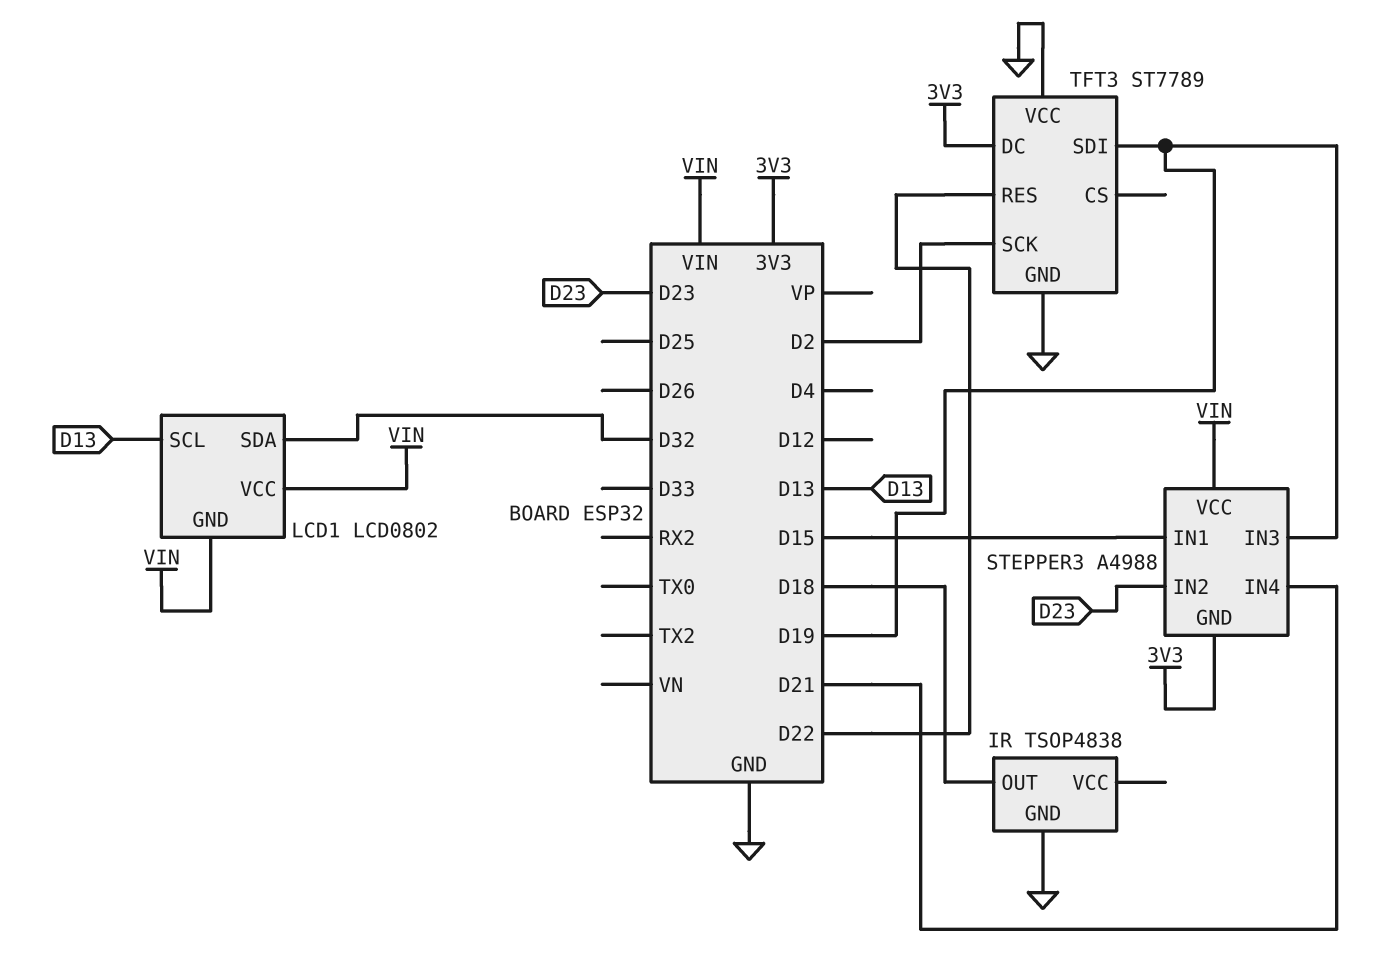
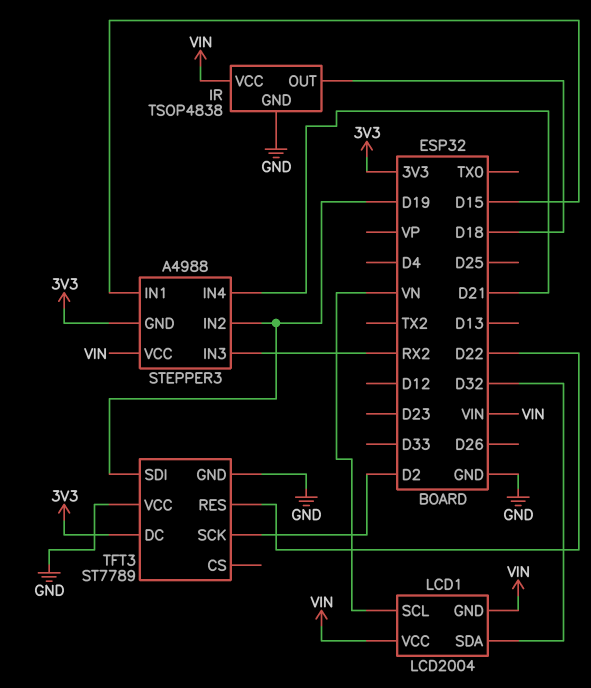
IR pin VCC: none -> VIN
LCD1: LCD0802 -> LCD2004
LCD1 pin SCL: D13 -> VN
STEPPER3 pin IN2: D23 -> D19
STEPPER3 pin IN3: D19 -> RX2

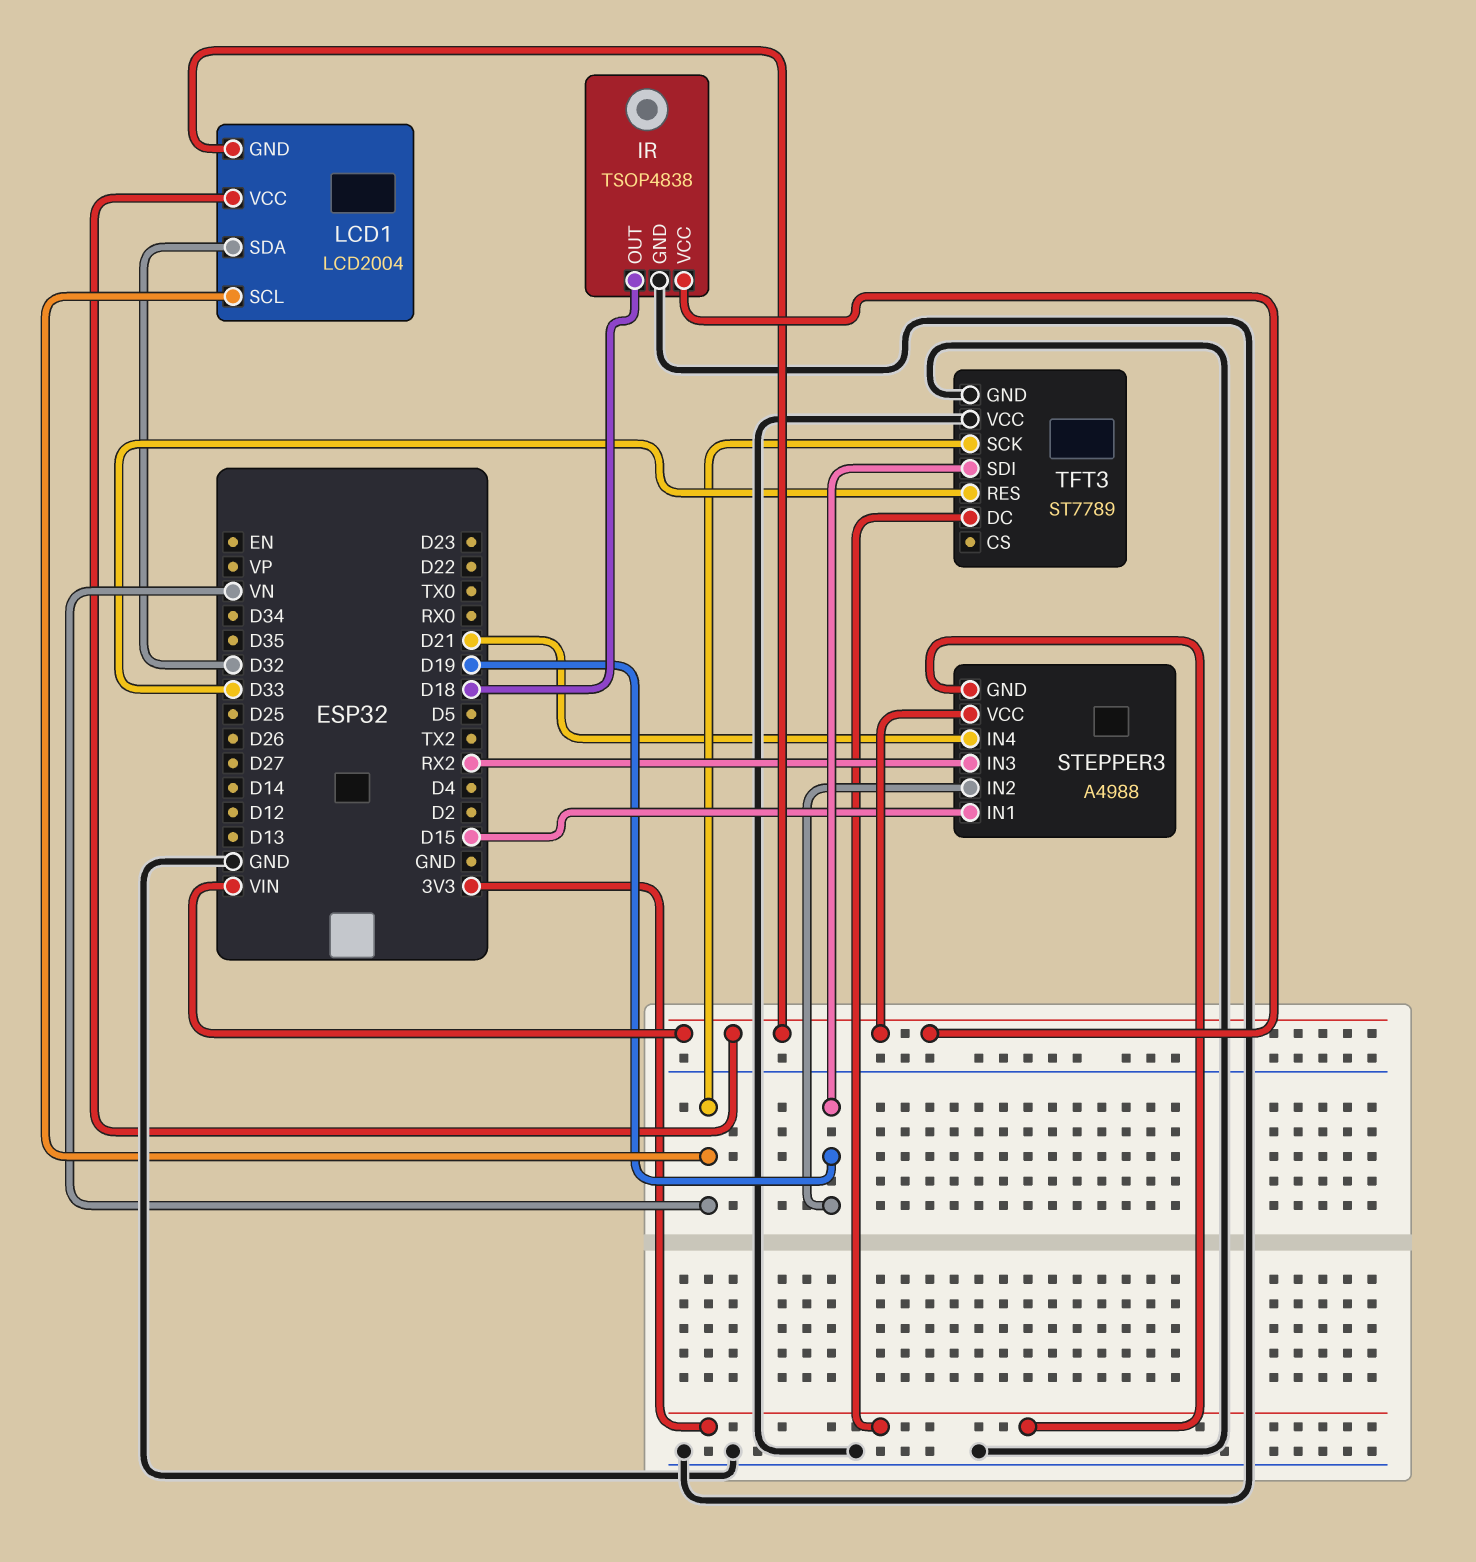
TFT3 pin RES: D22 -> D33
TFT3 pin SCK: D2 -> VN

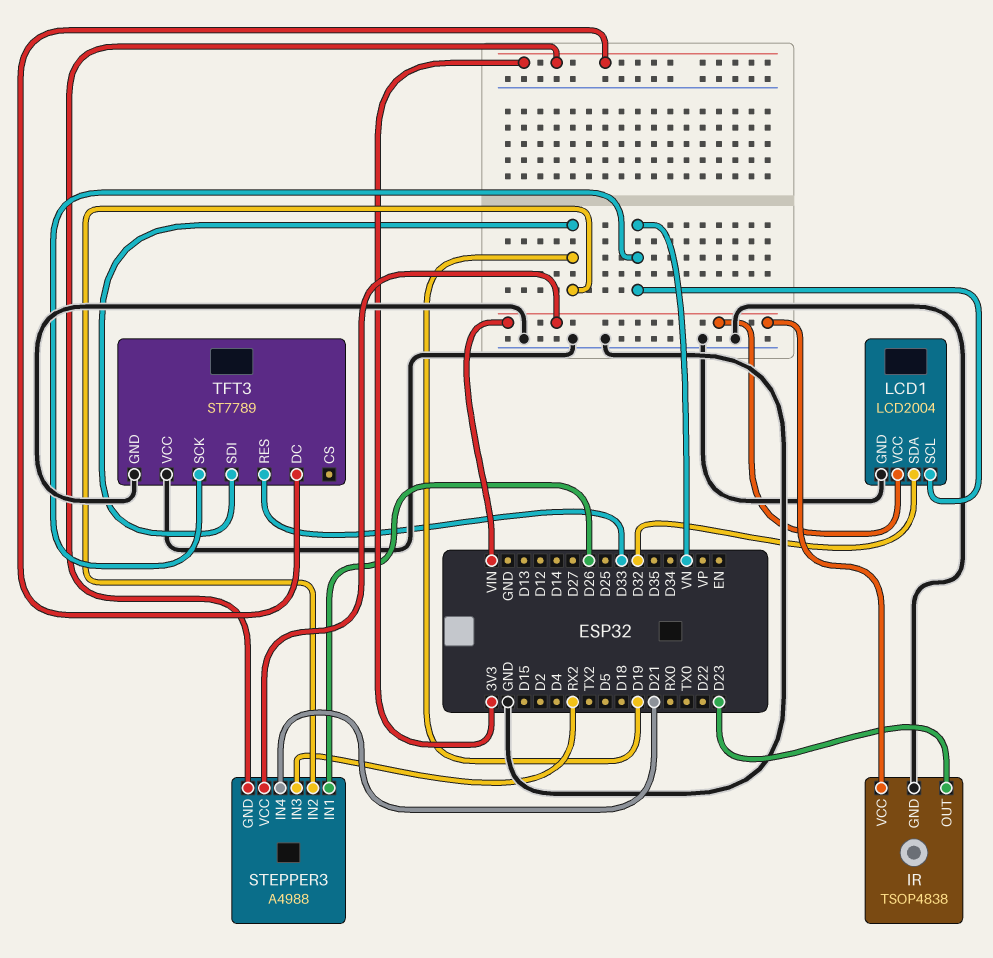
IR pin OUT: D18 -> D23
LCD1 pin GND: VIN -> GND
STEPPER3 pin IN1: D15 -> D26

